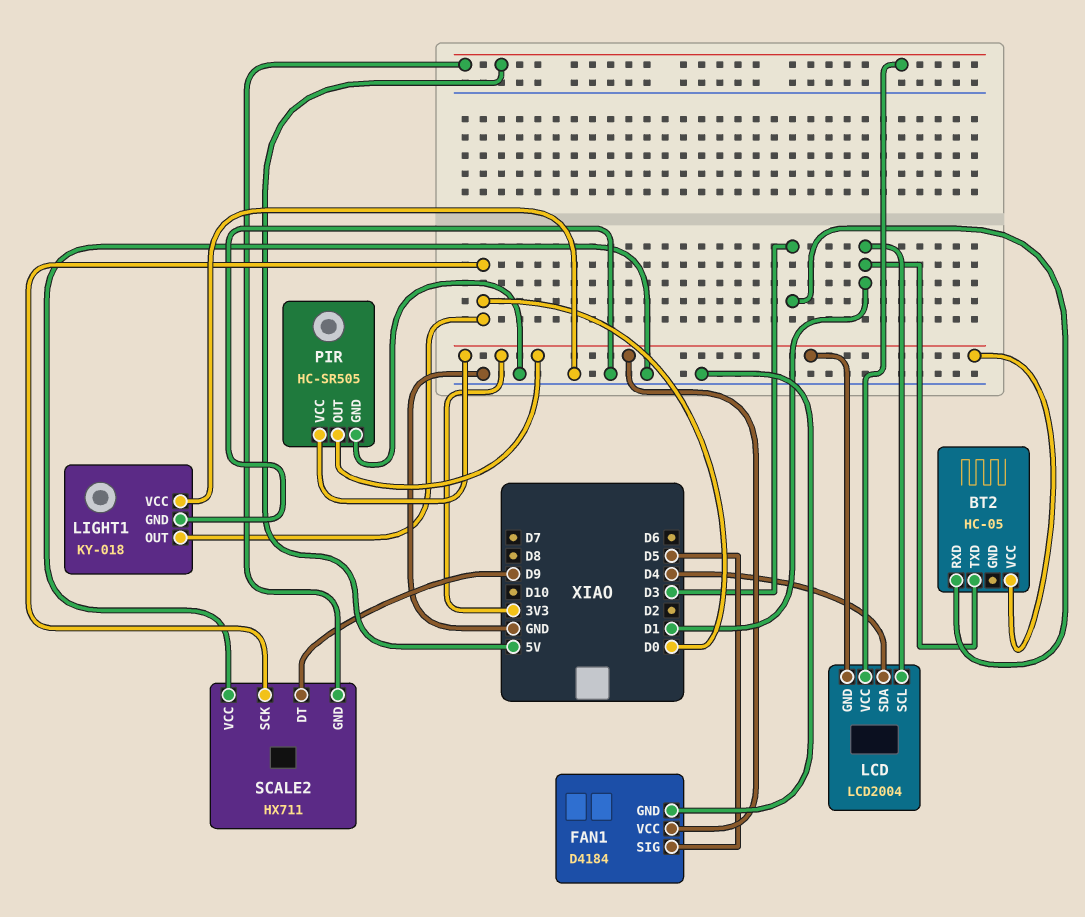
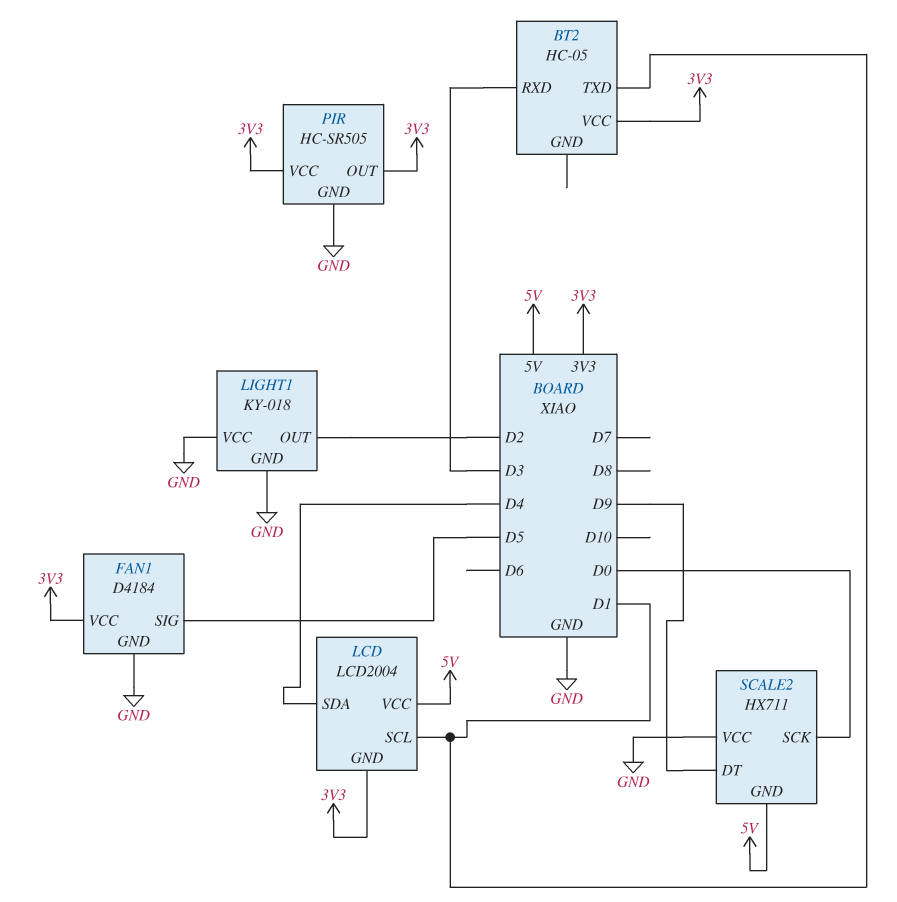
LIGHT1 pin OUT: D0 -> D2

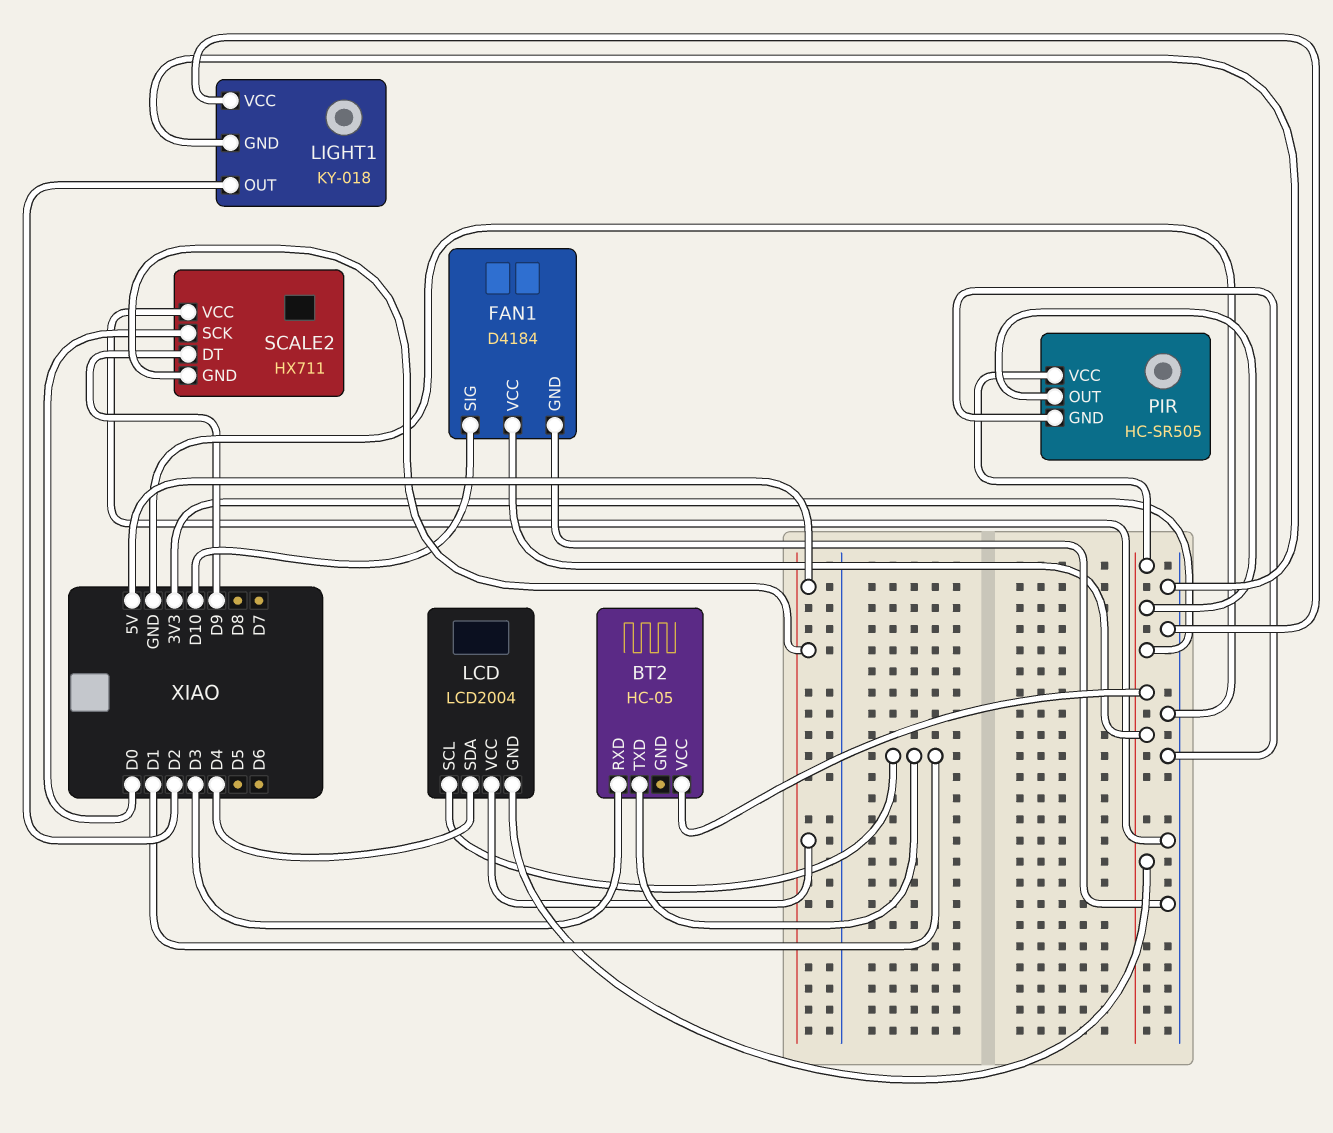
FAN1 pin SIG: D5 -> D10

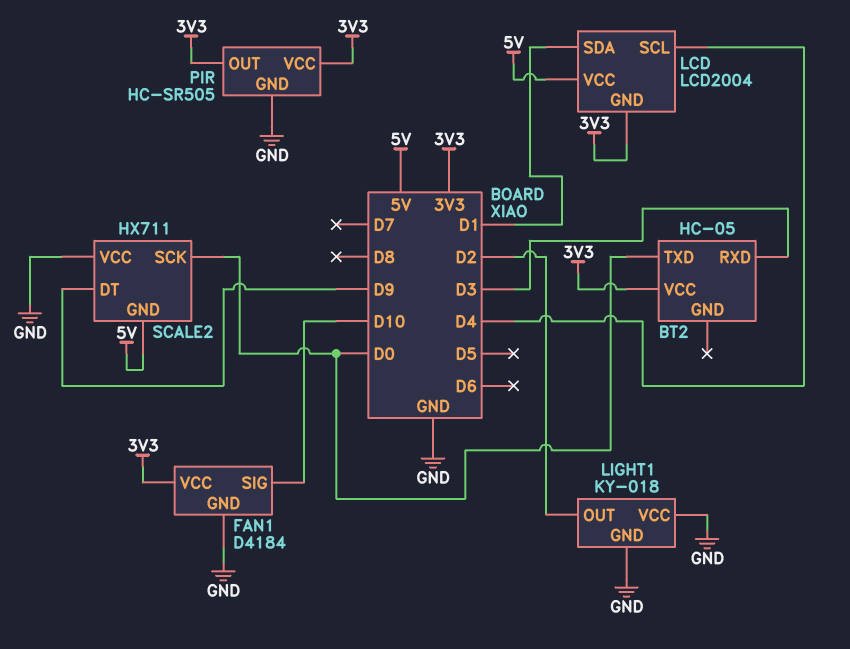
BT2 pin TXD: D1 -> D0
LCD pin SCL: D1 -> D4
LCD pin SDA: D4 -> D1

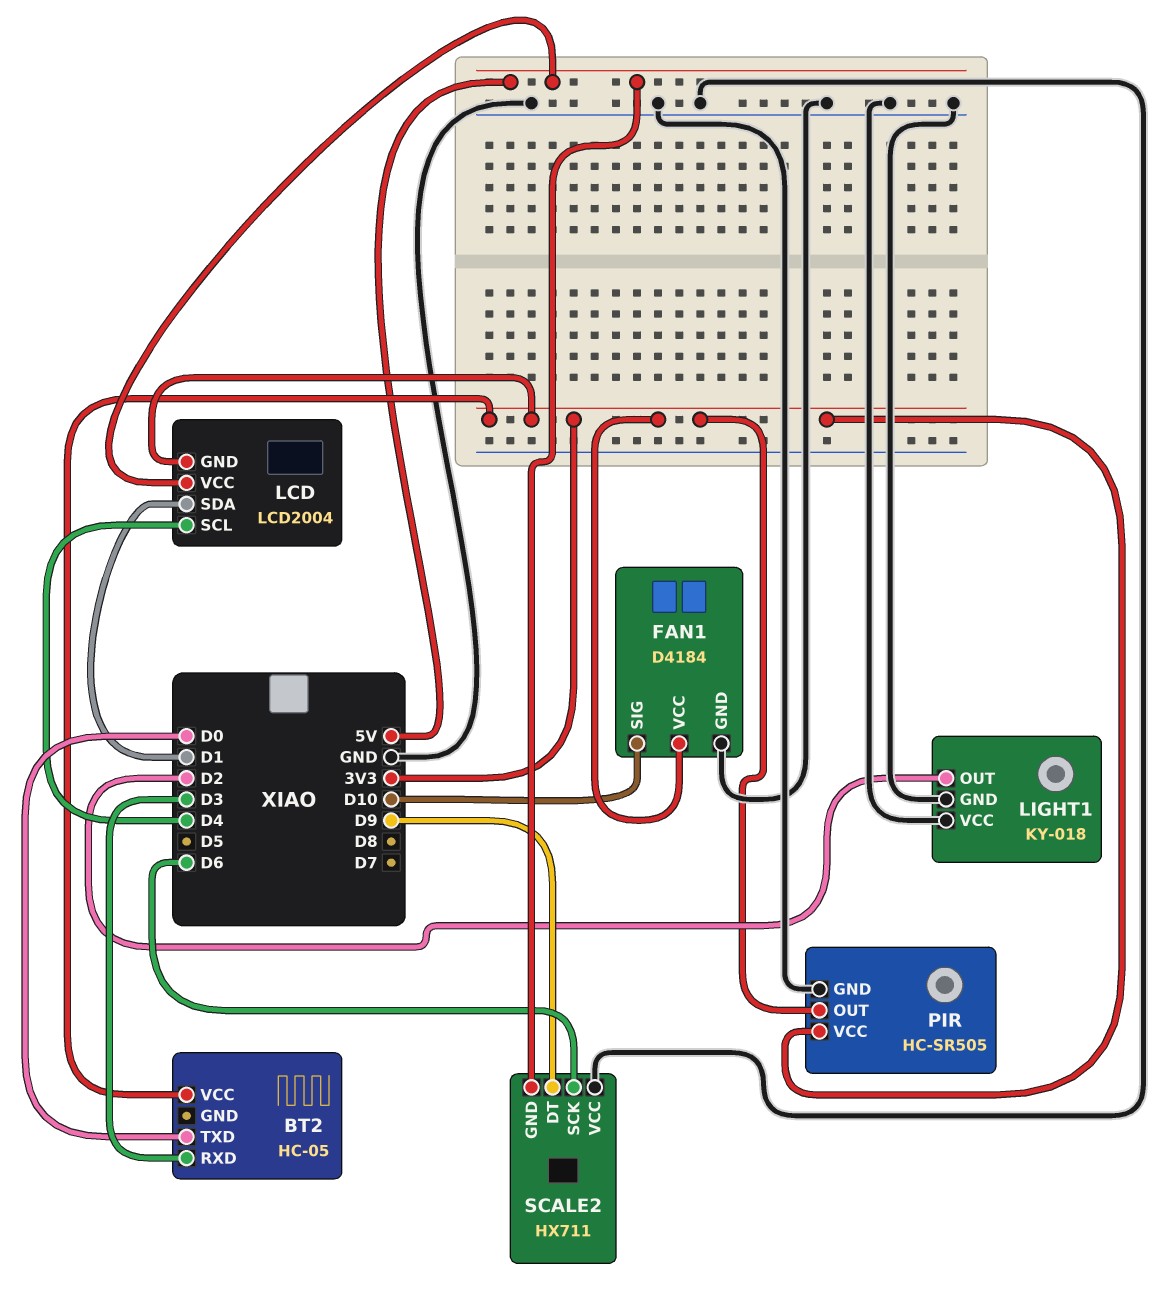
SCALE2 pin SCK: D0 -> D6

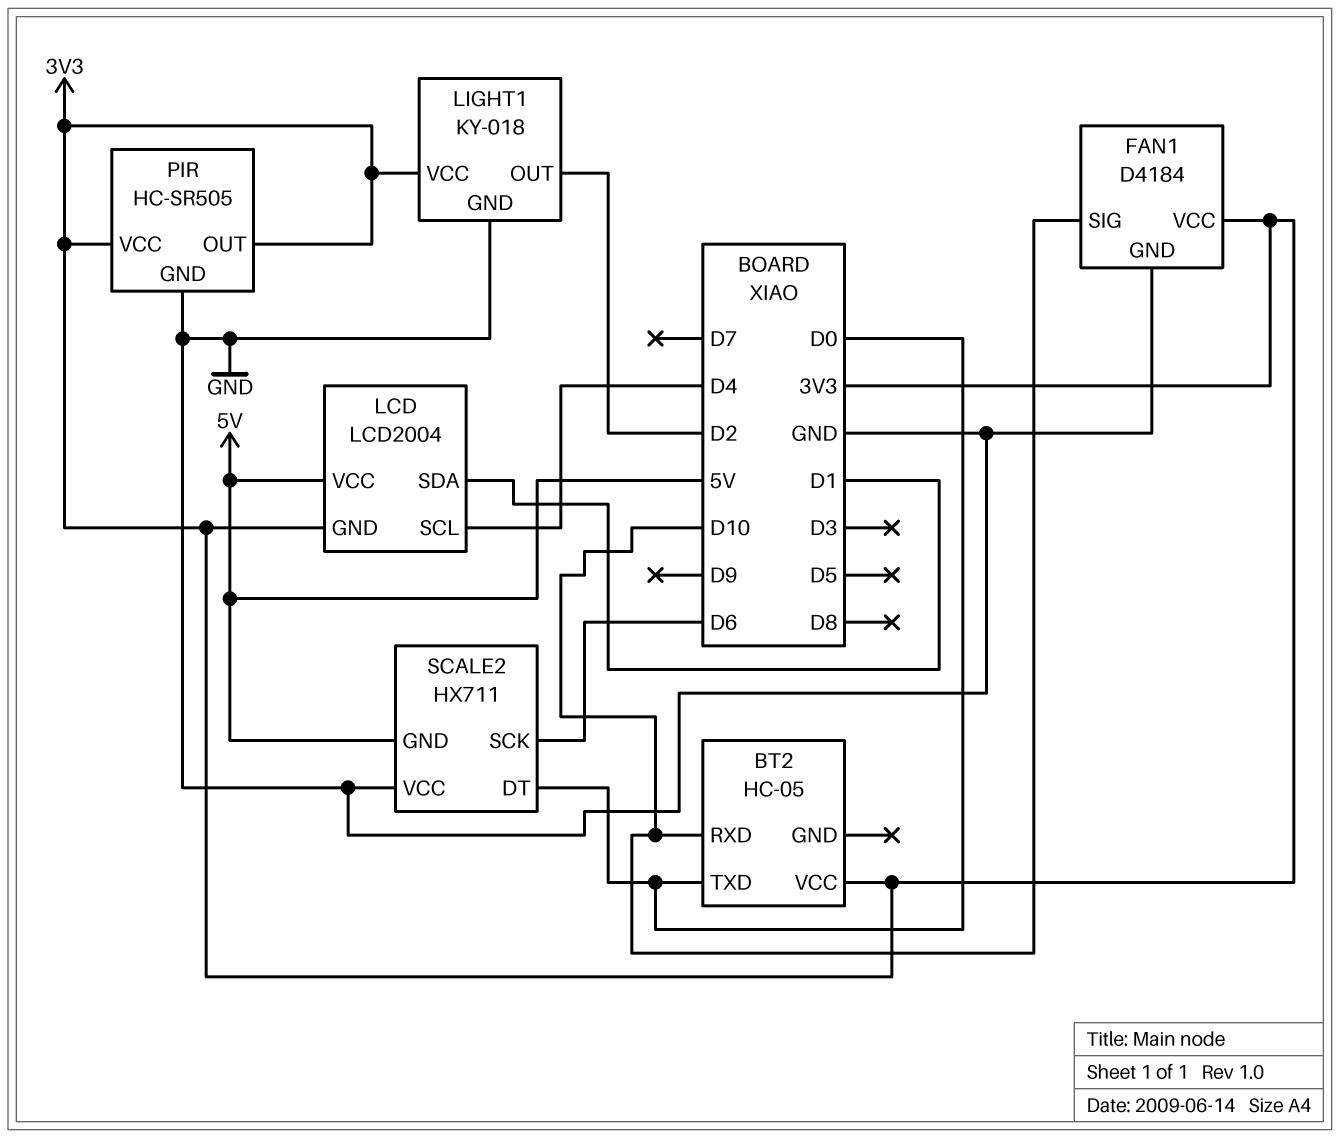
BT2 pin RXD: D3 -> D10
LIGHT1 pin VCC: GND -> 3V3
SCALE2 pin DT: D9 -> D0

